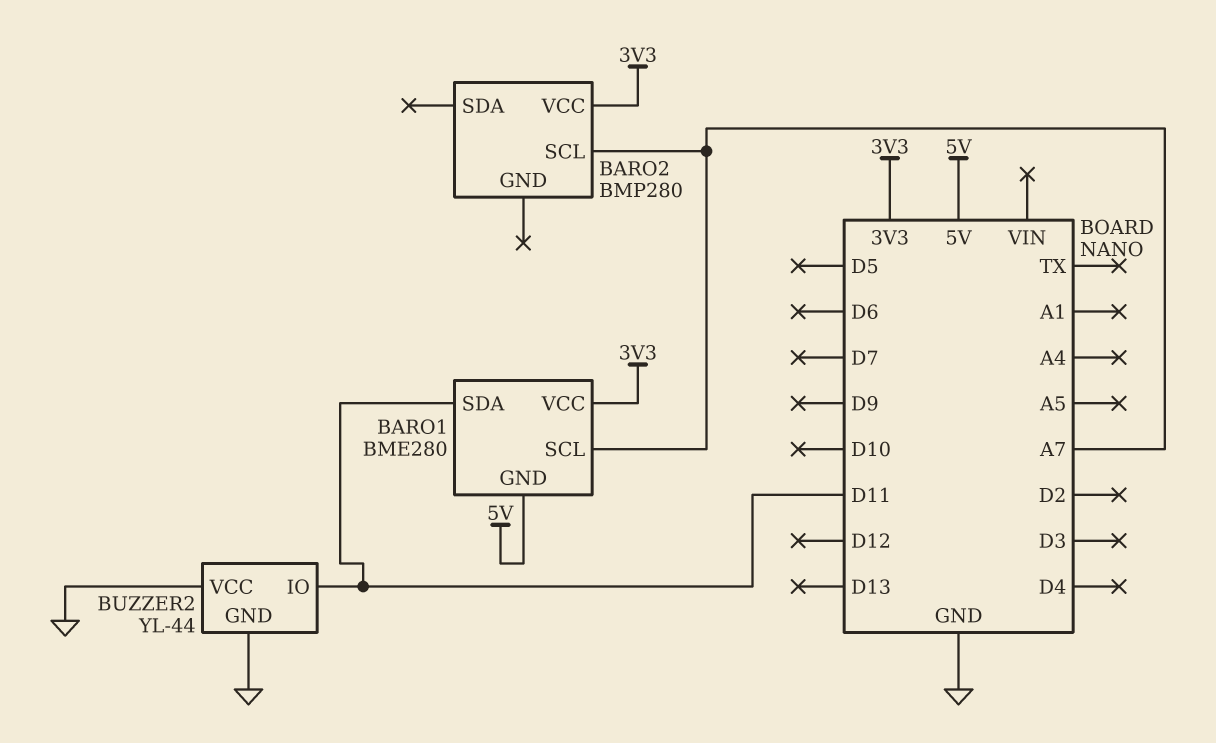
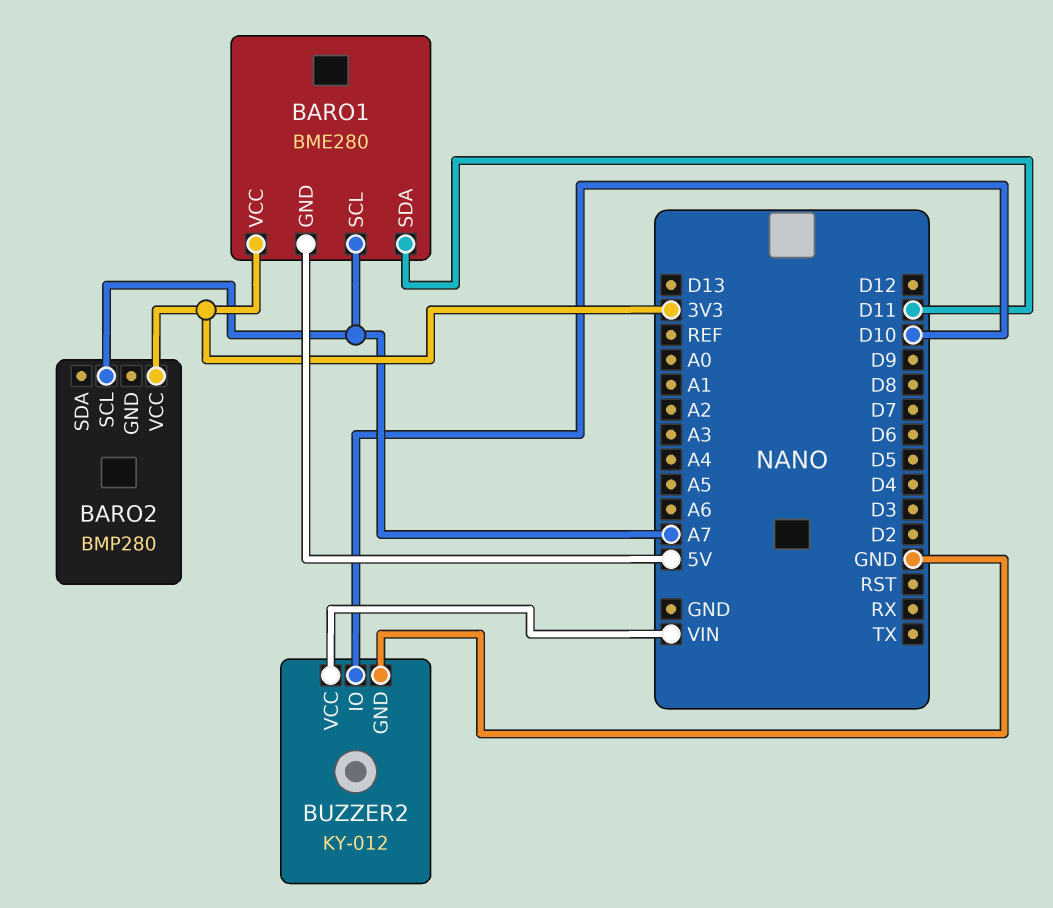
BUZZER2: YL-44 -> KY-012
BUZZER2 pin IO: D11 -> D10
BUZZER2 pin VCC: GND -> VIN

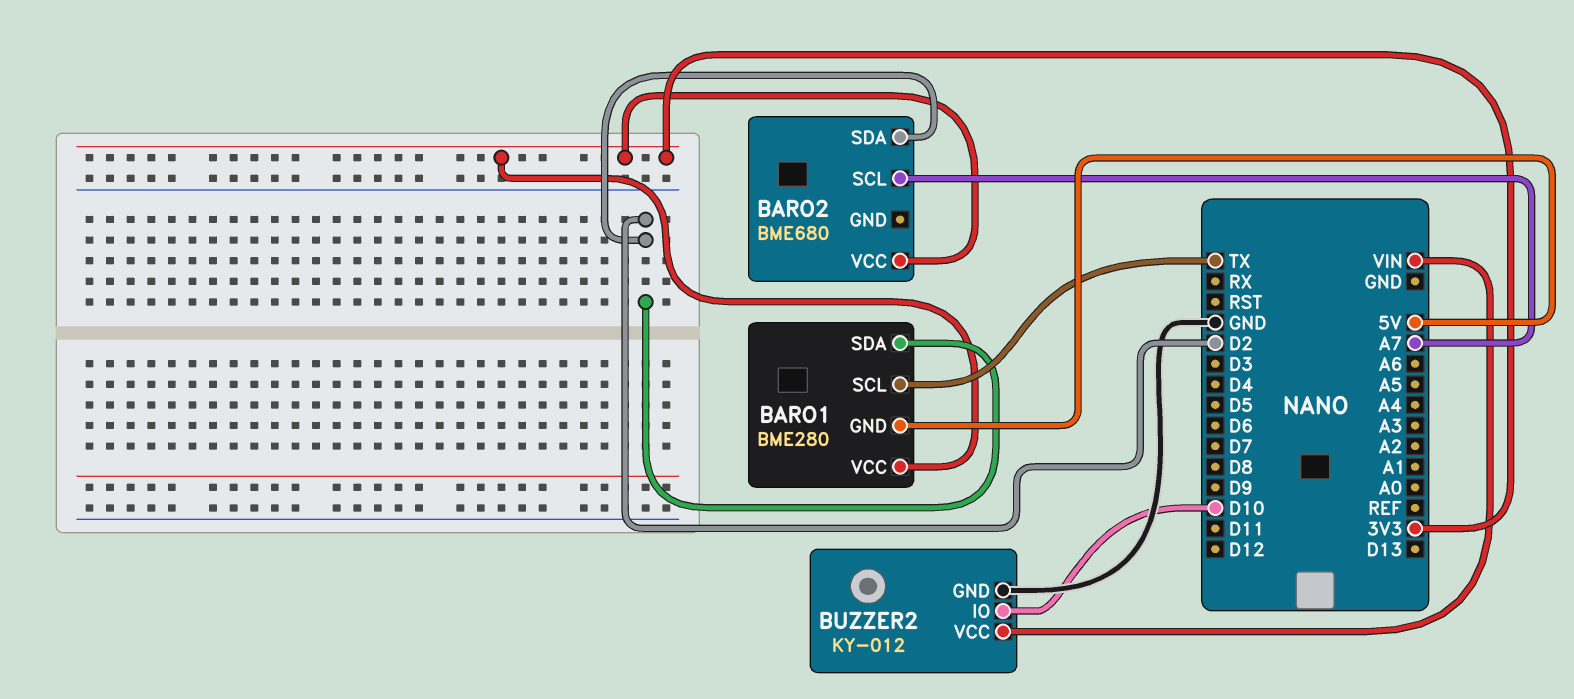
BARO1 pin SCL: A7 -> TX
BARO1 pin SDA: D11 -> D2
BARO2: BMP280 -> BME680
BARO2 pin SDA: none -> D2

